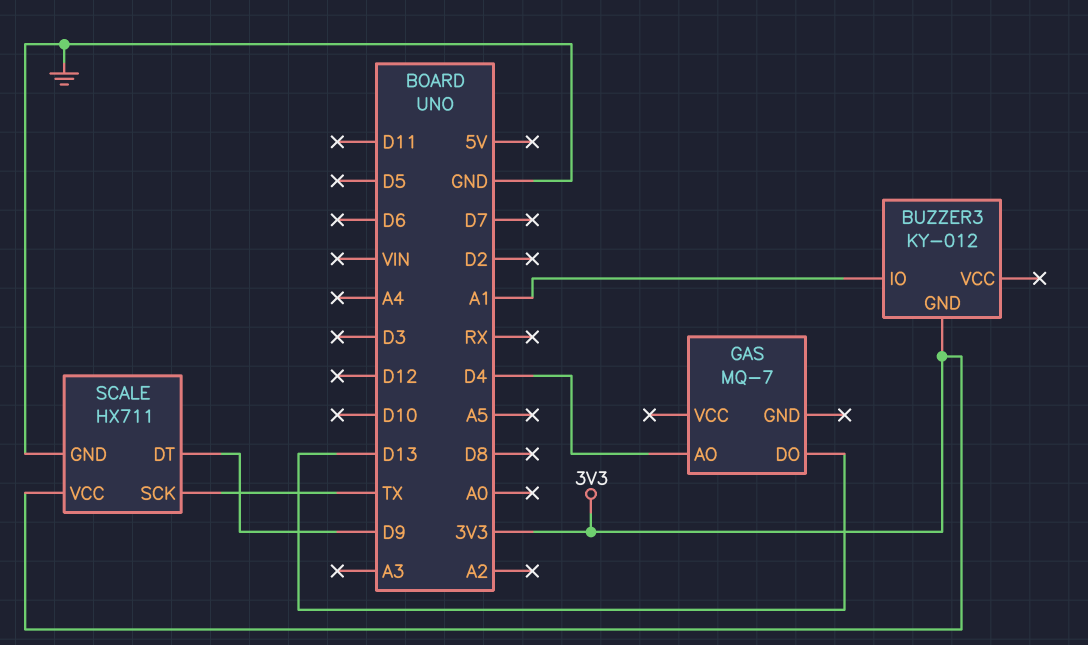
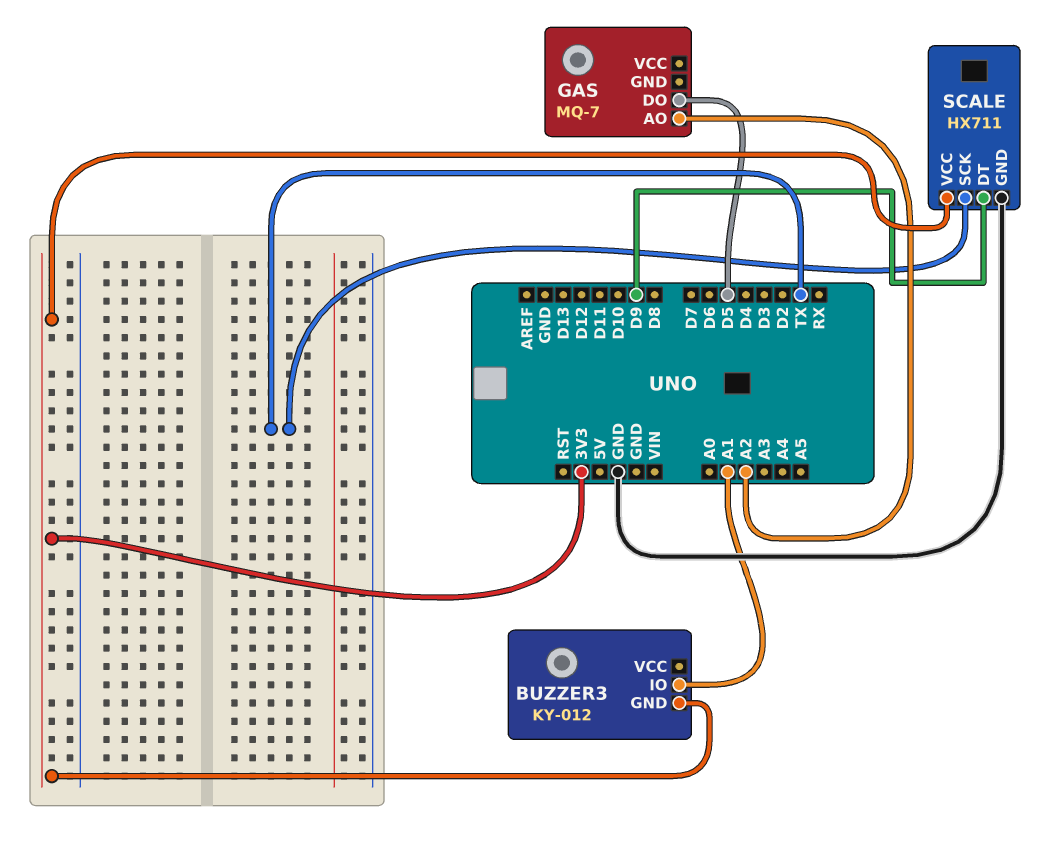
GAS pin AO: D4 -> A2
GAS pin DO: D13 -> D5

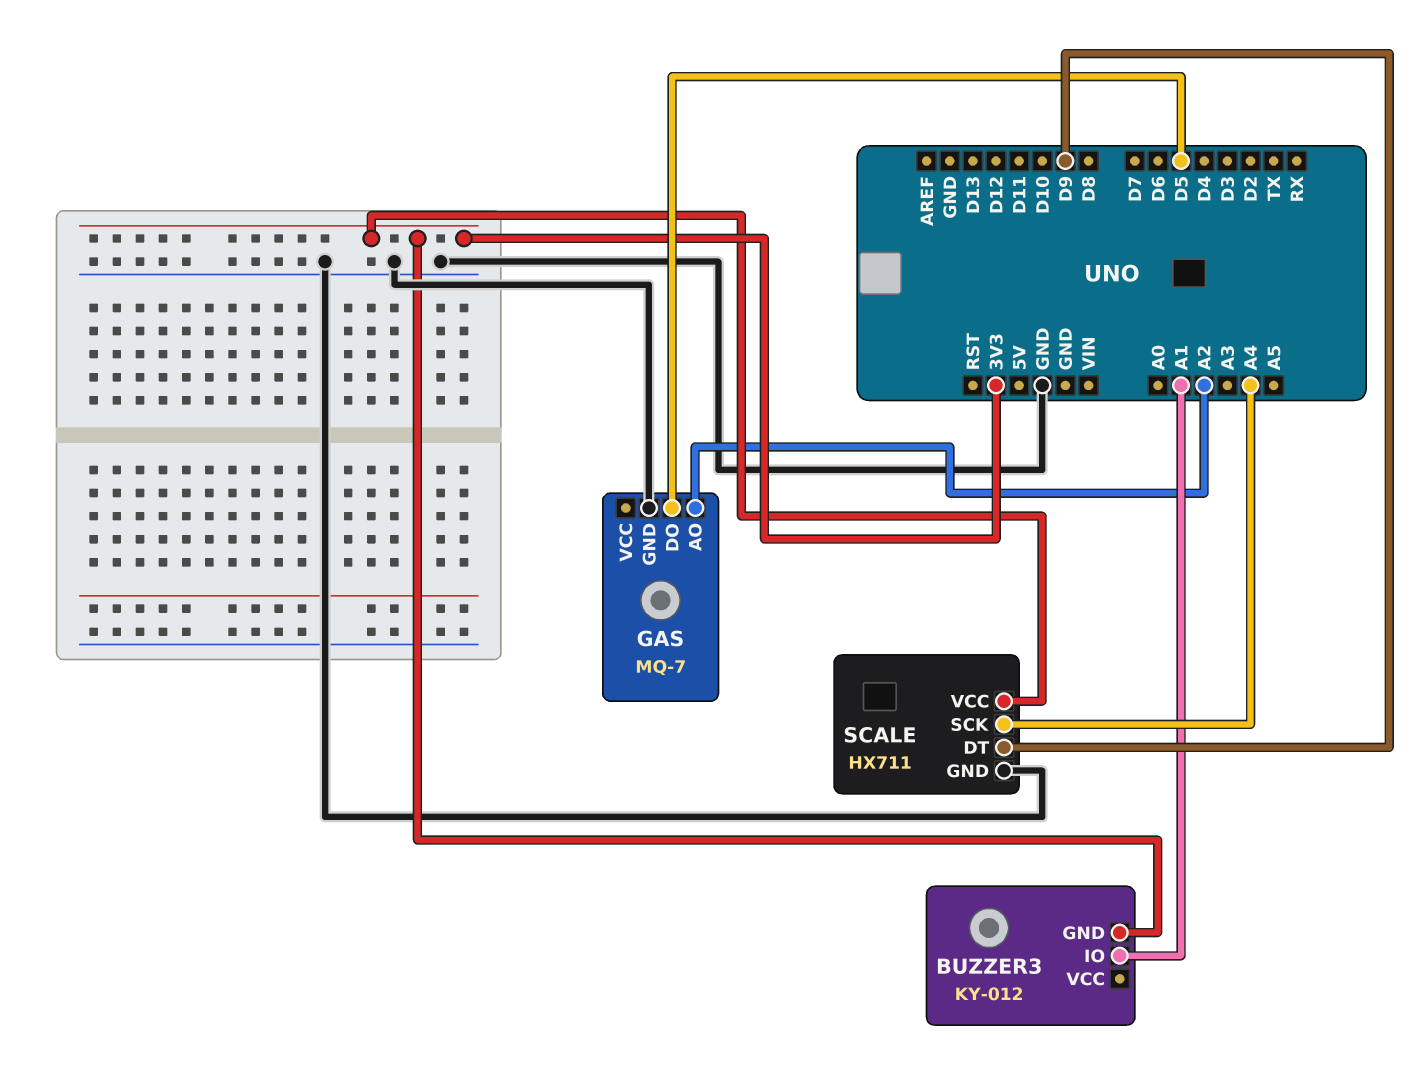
GAS pin GND: none -> GND
SCALE pin SCK: TX -> A4

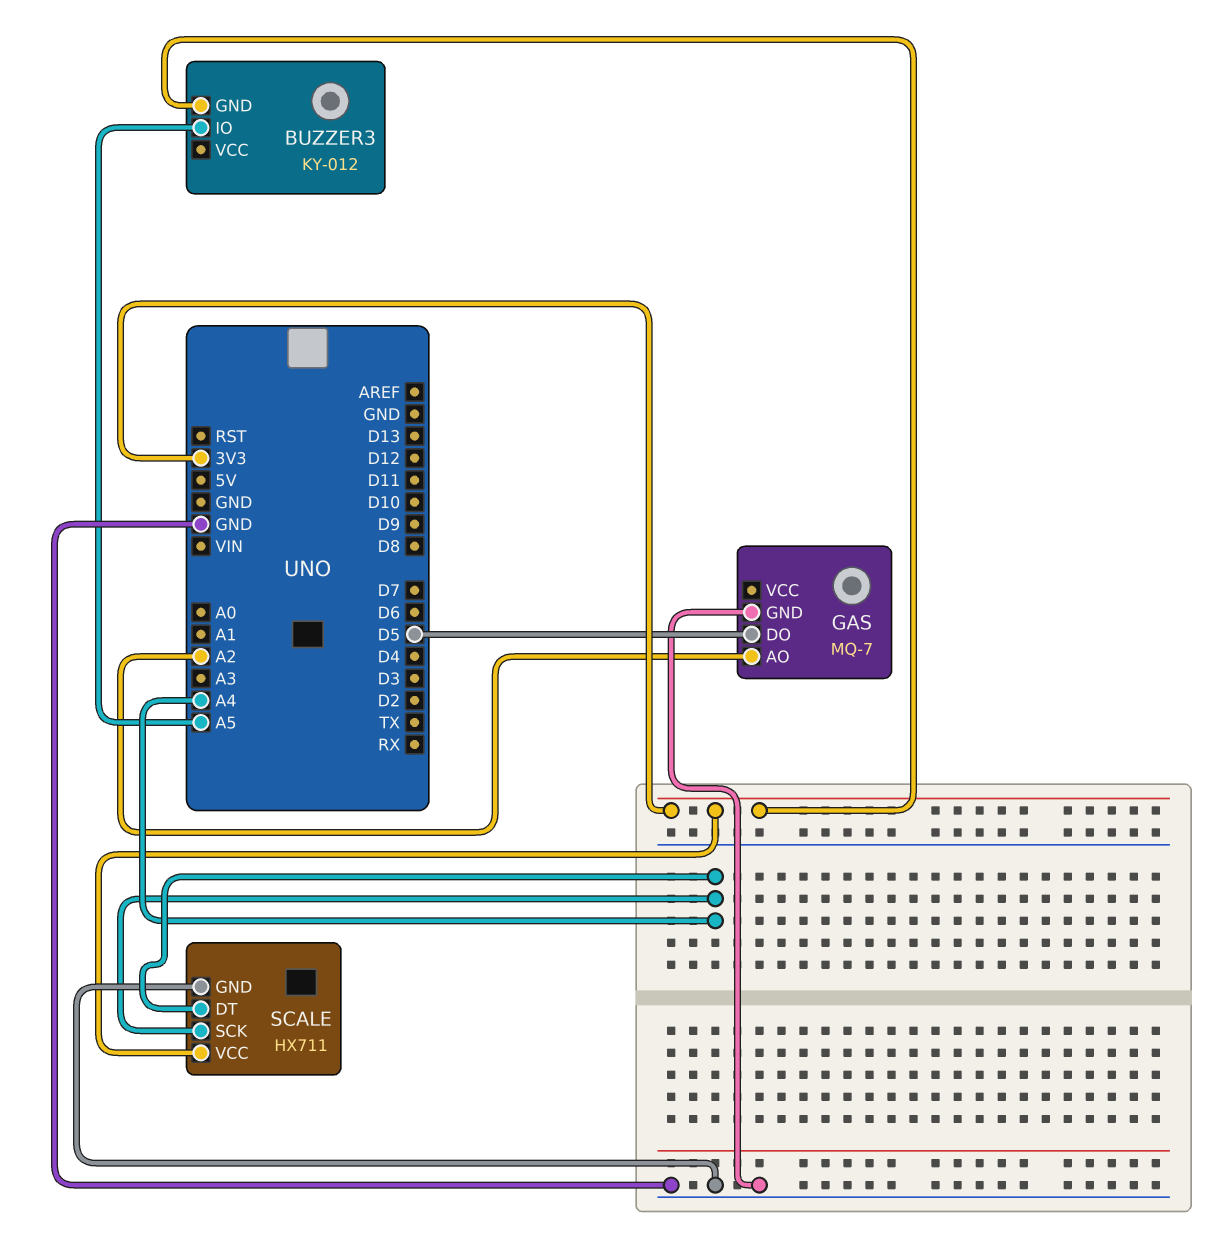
BUZZER3 pin IO: A1 -> A5
SCALE pin DT: D9 -> A4

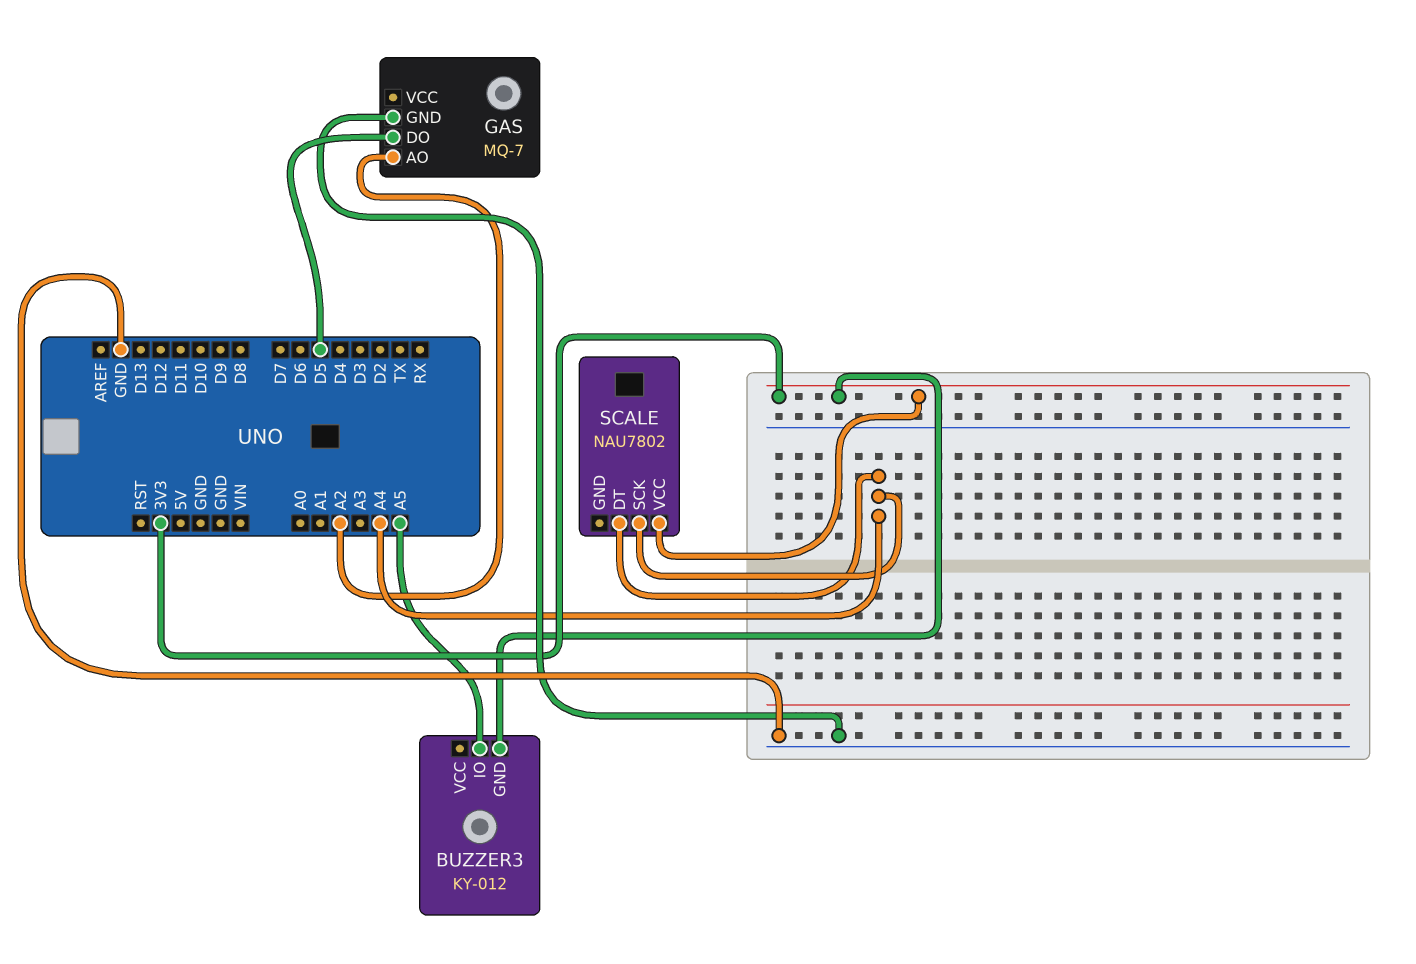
SCALE: HX711 -> NAU7802
SCALE pin GND: GND -> none

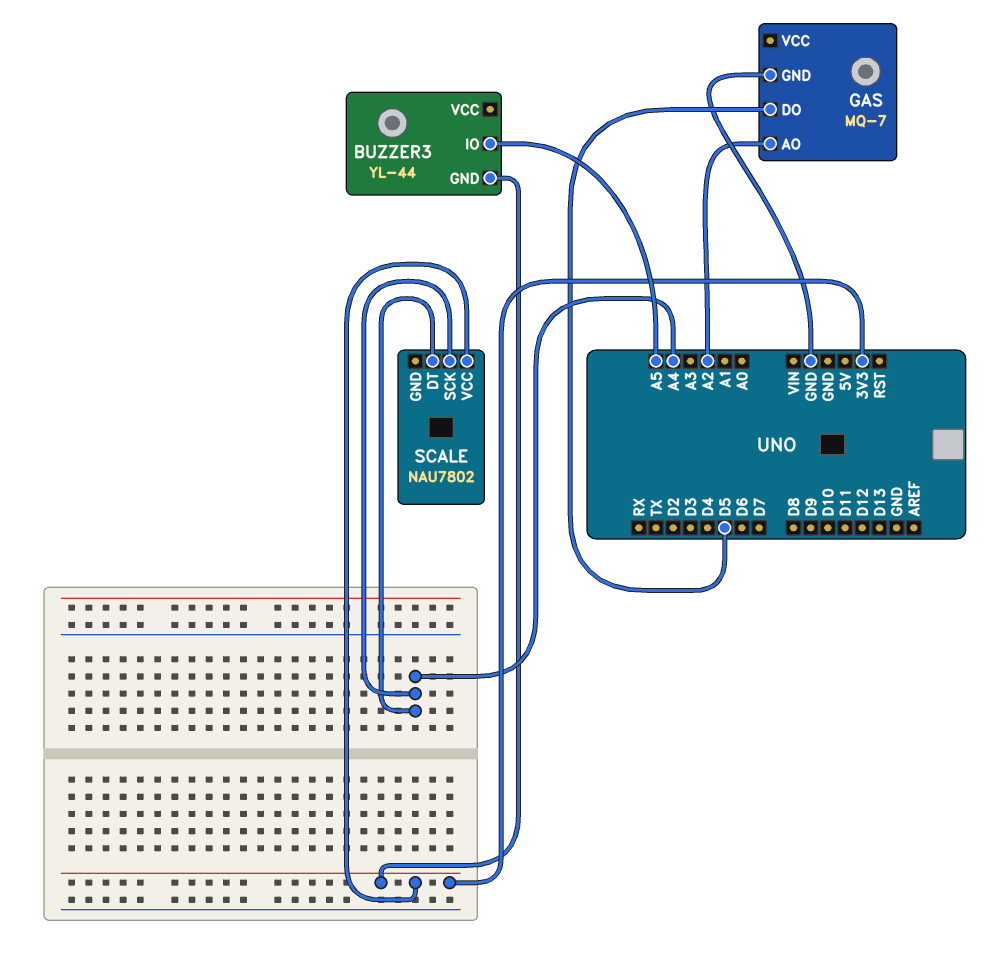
BUZZER3: KY-012 -> YL-44

